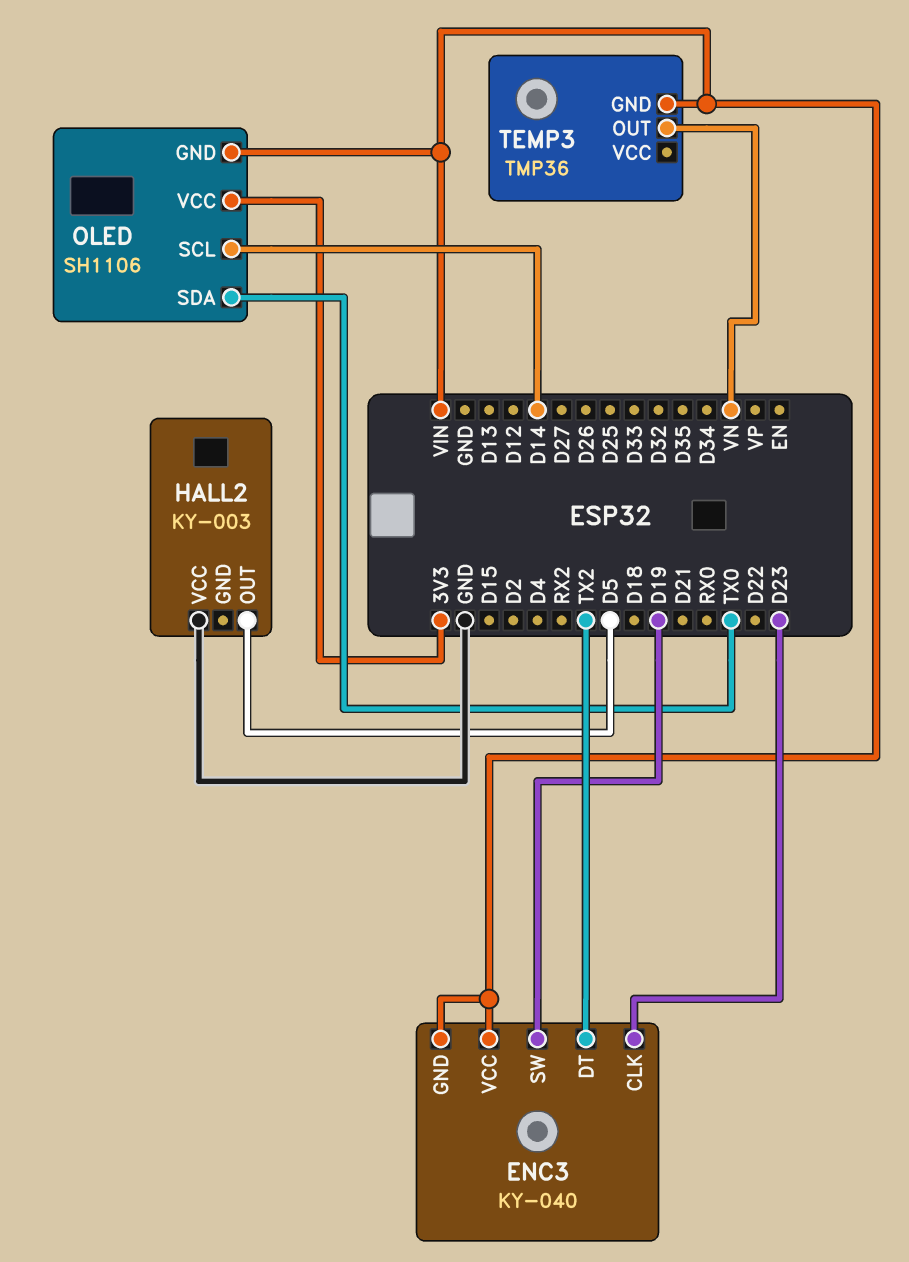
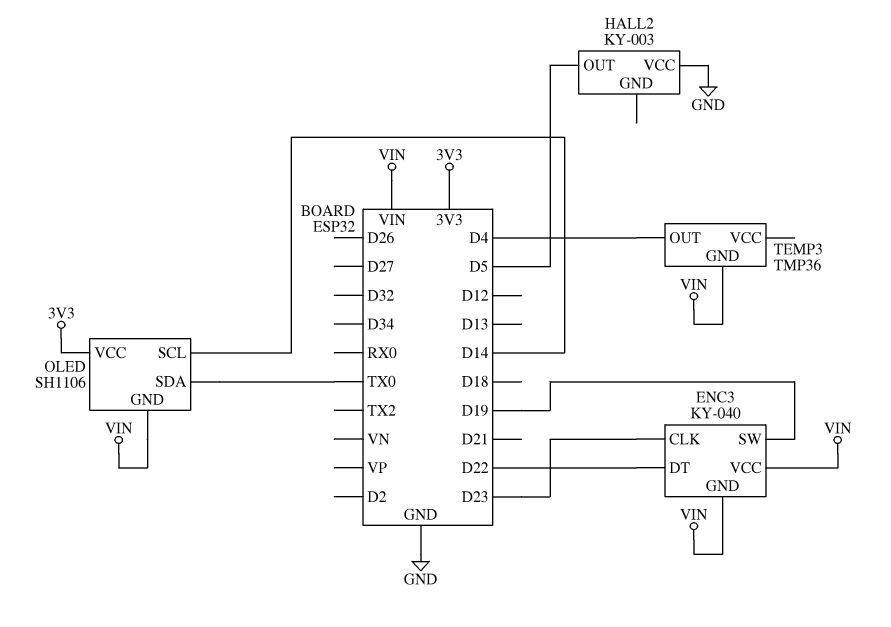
ENC3 pin DT: TX2 -> D22
TEMP3 pin OUT: VN -> D4

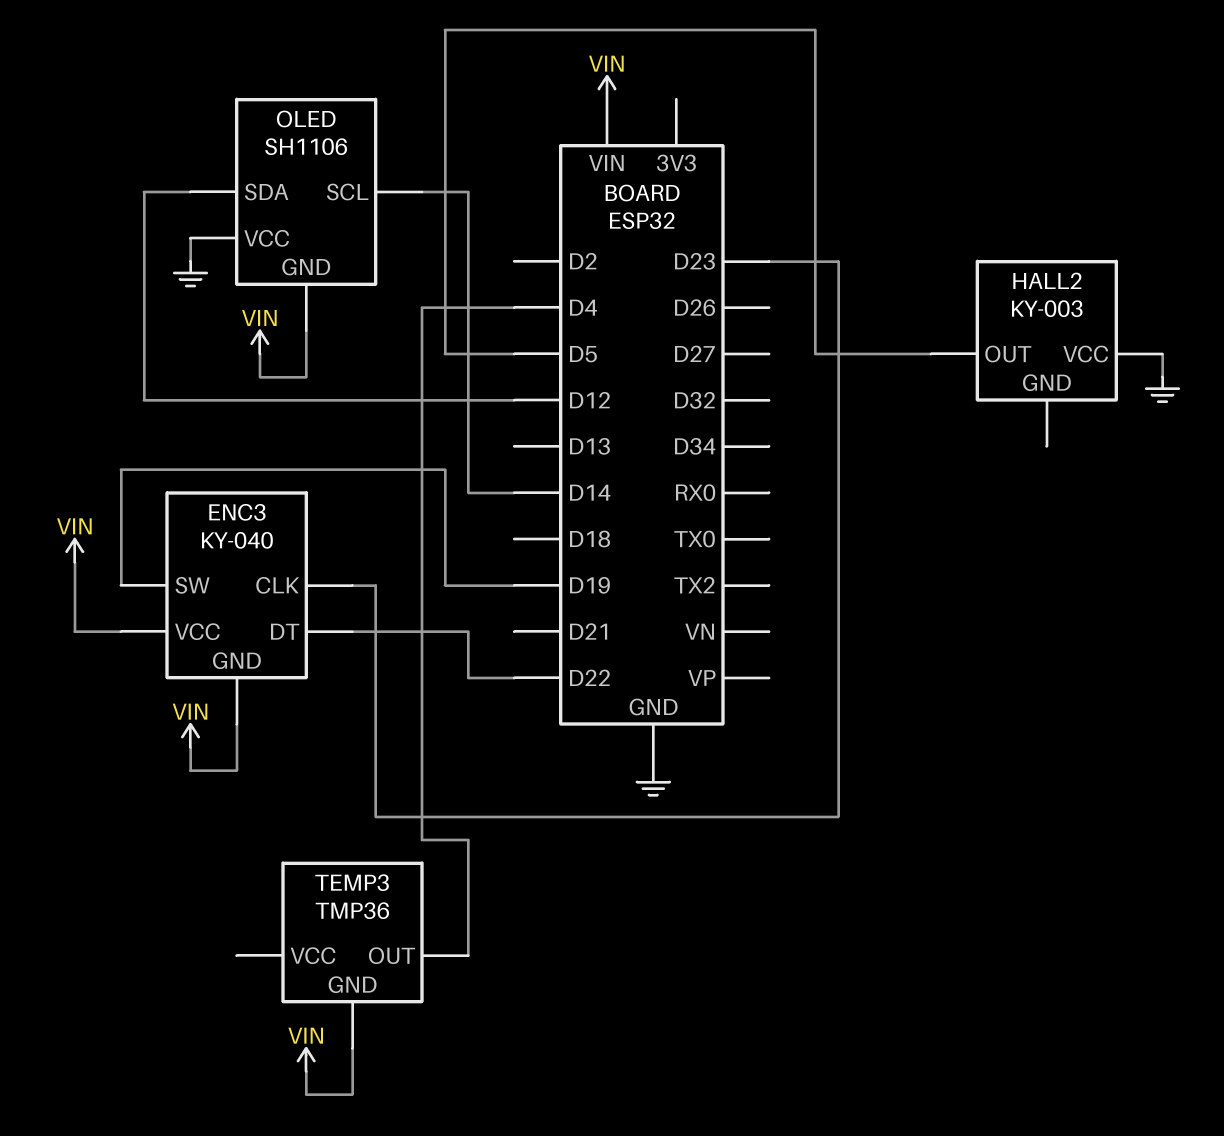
OLED pin SDA: TX0 -> D12
OLED pin VCC: 3V3 -> GND

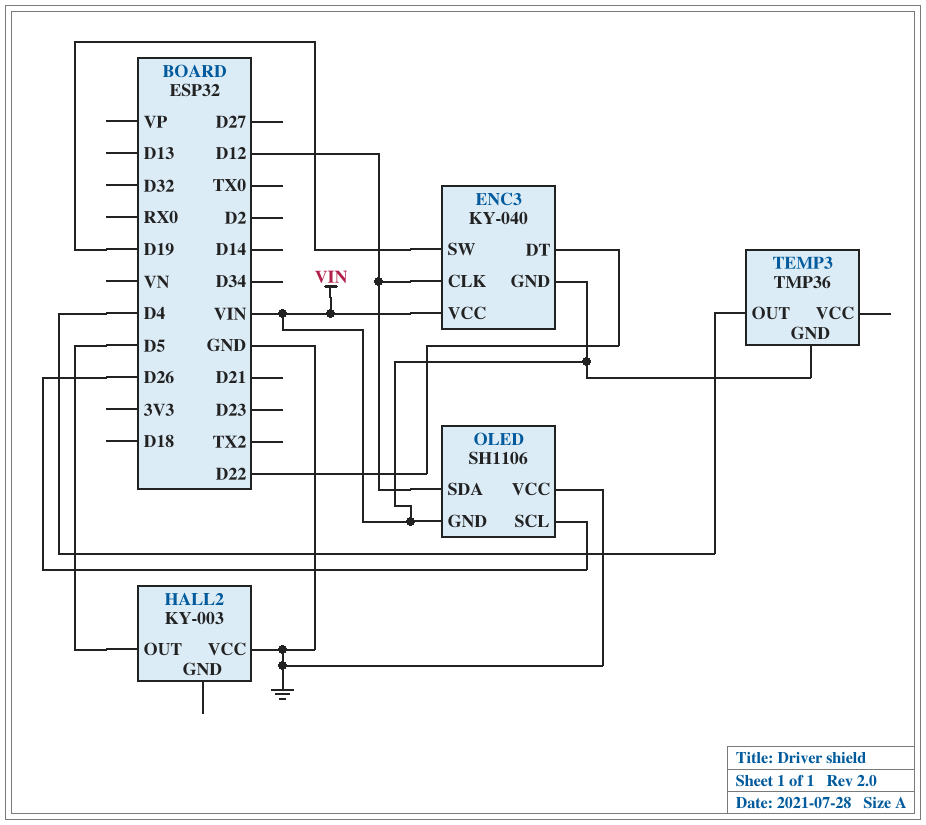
ENC3 pin CLK: D23 -> D12
OLED pin SCL: D14 -> D26

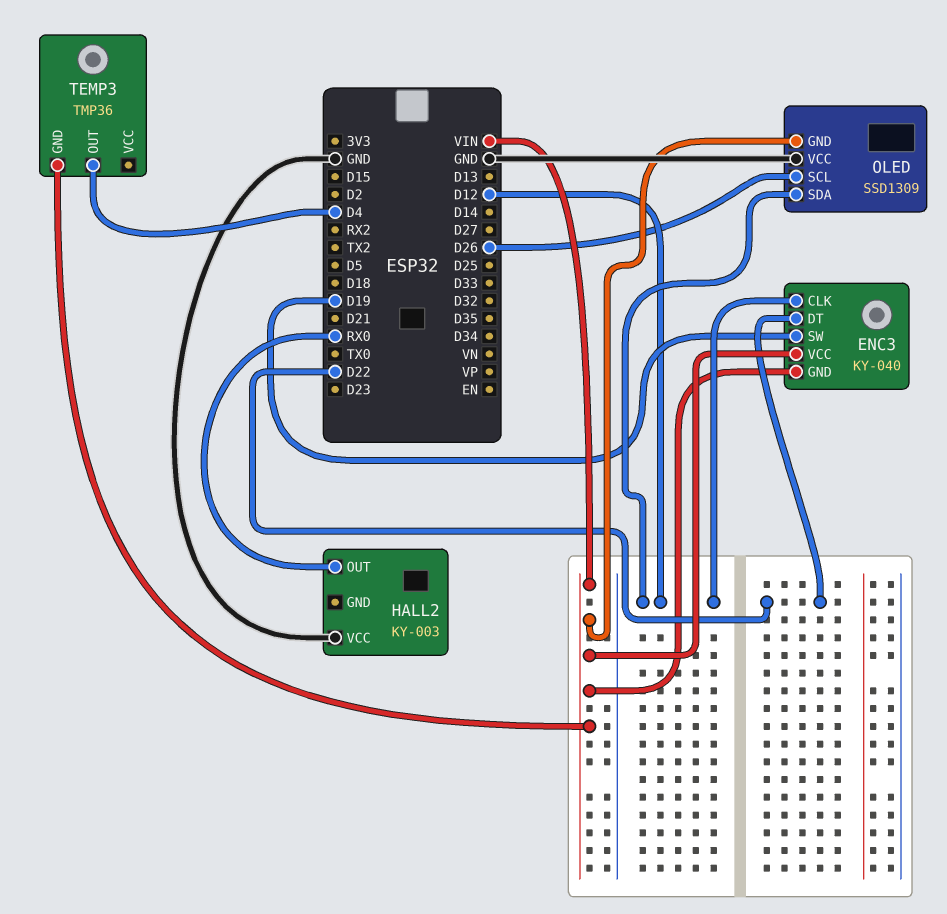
HALL2 pin OUT: D5 -> RX0
OLED: SH1106 -> SSD1309

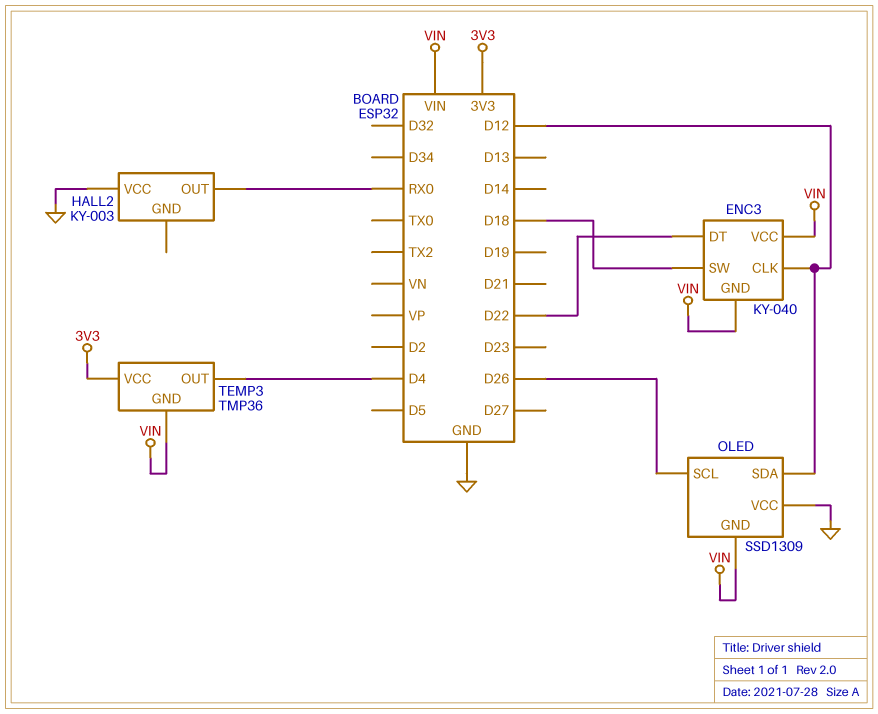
ENC3 pin SW: D19 -> D18
TEMP3 pin VCC: none -> 3V3

